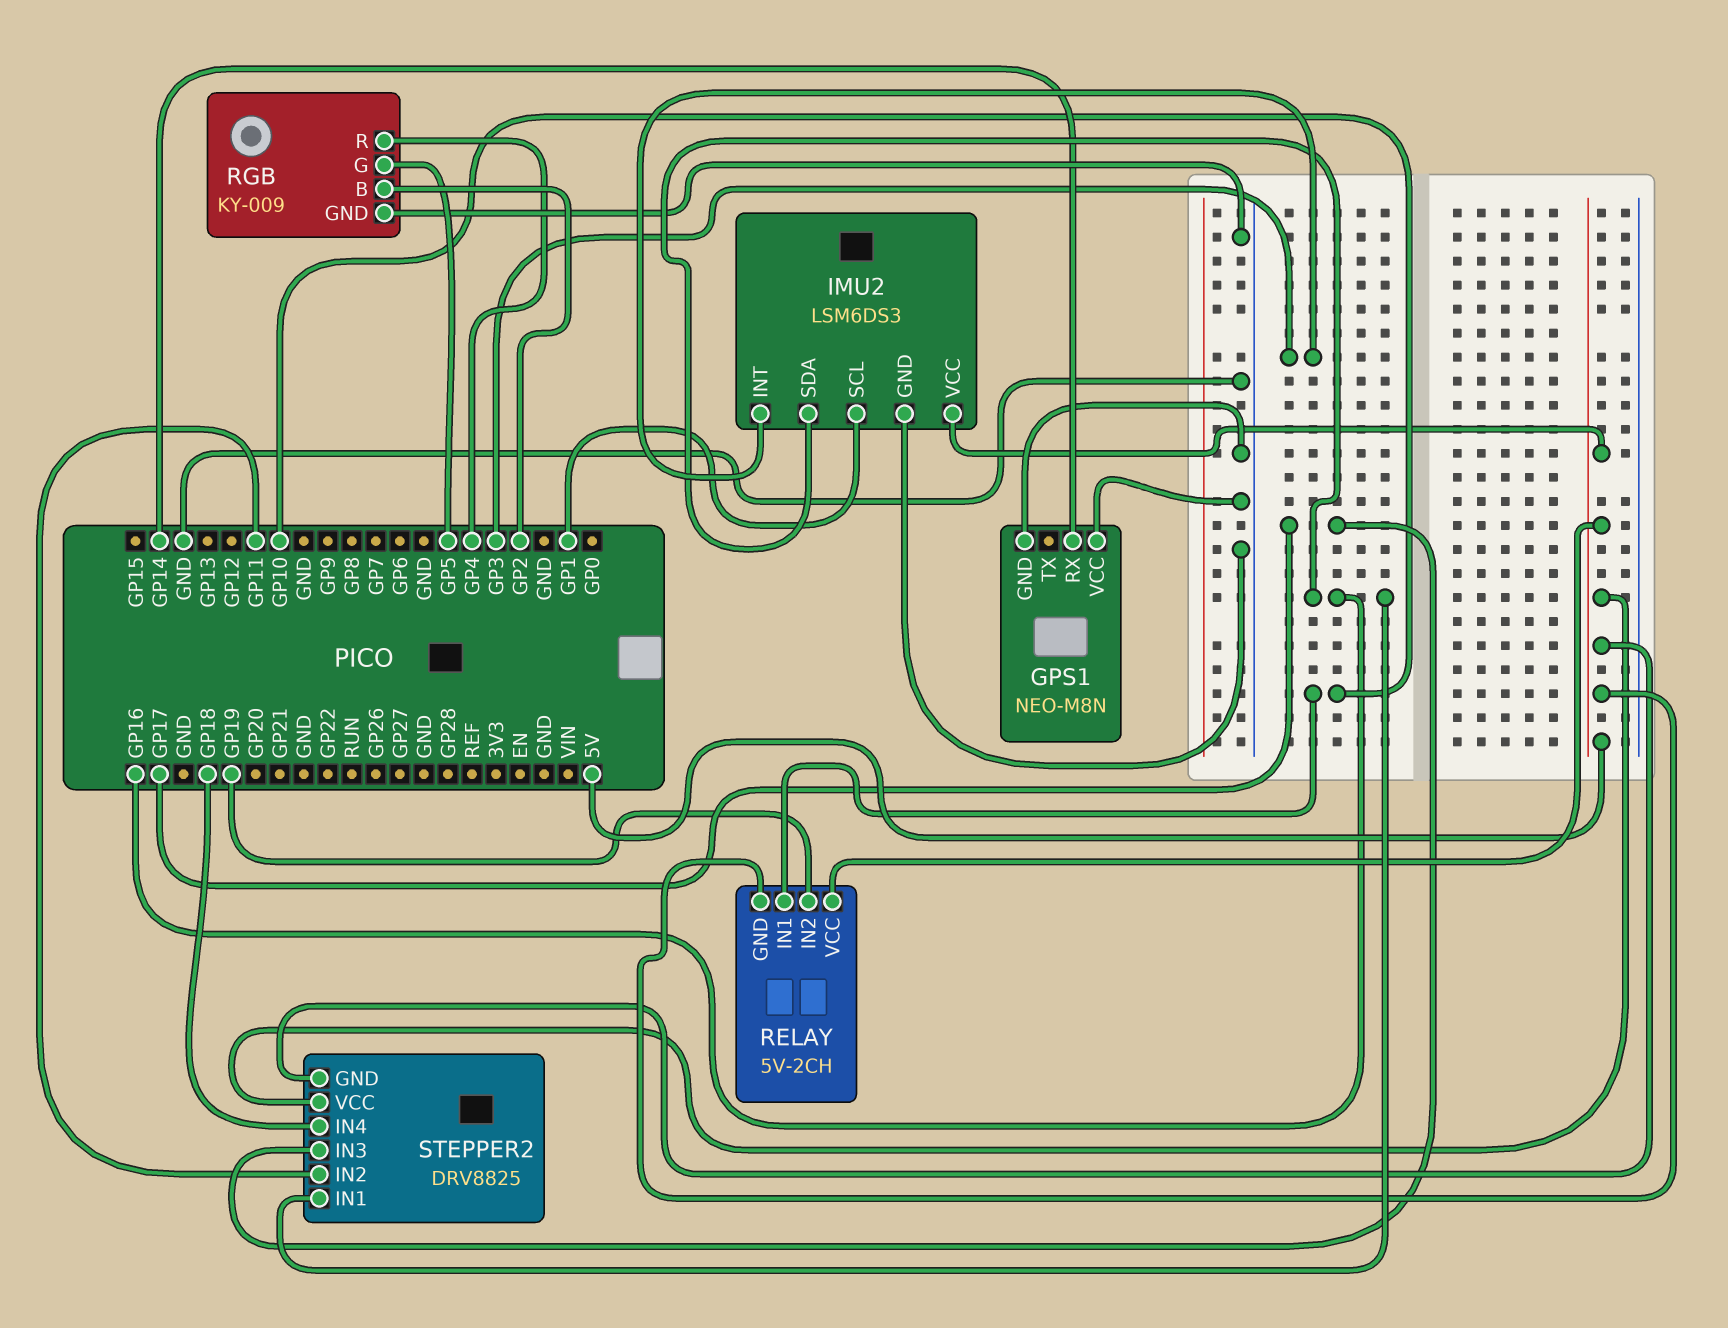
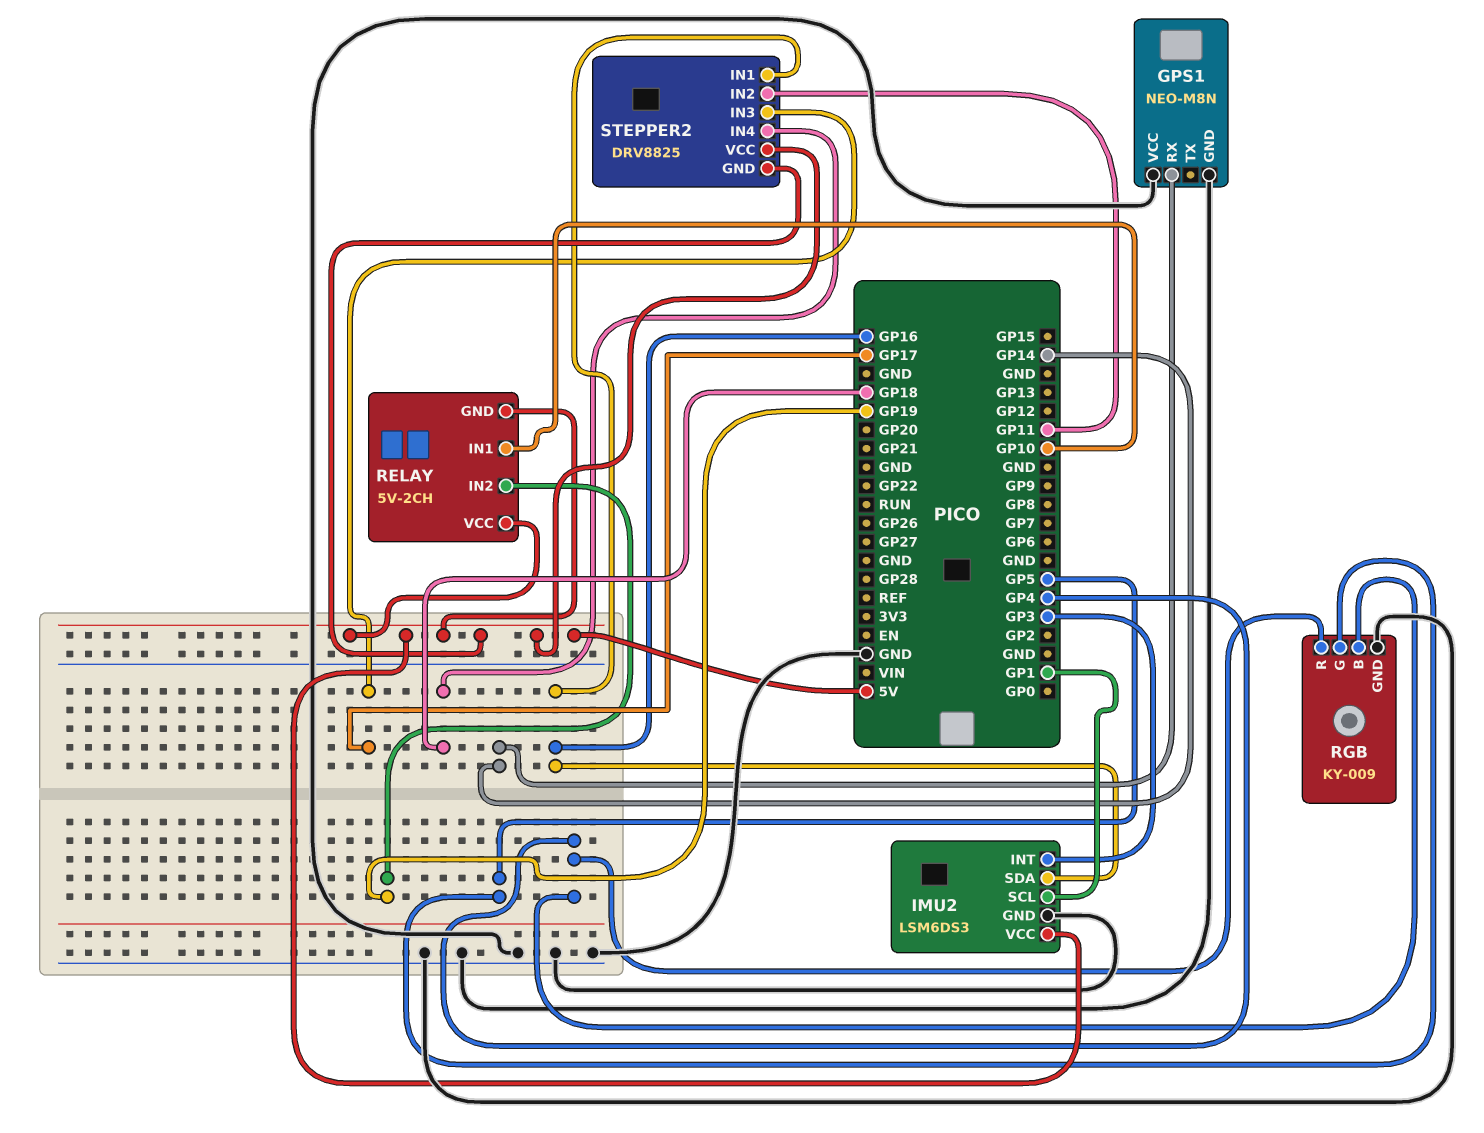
RGB pin B: GP2 -> GP4

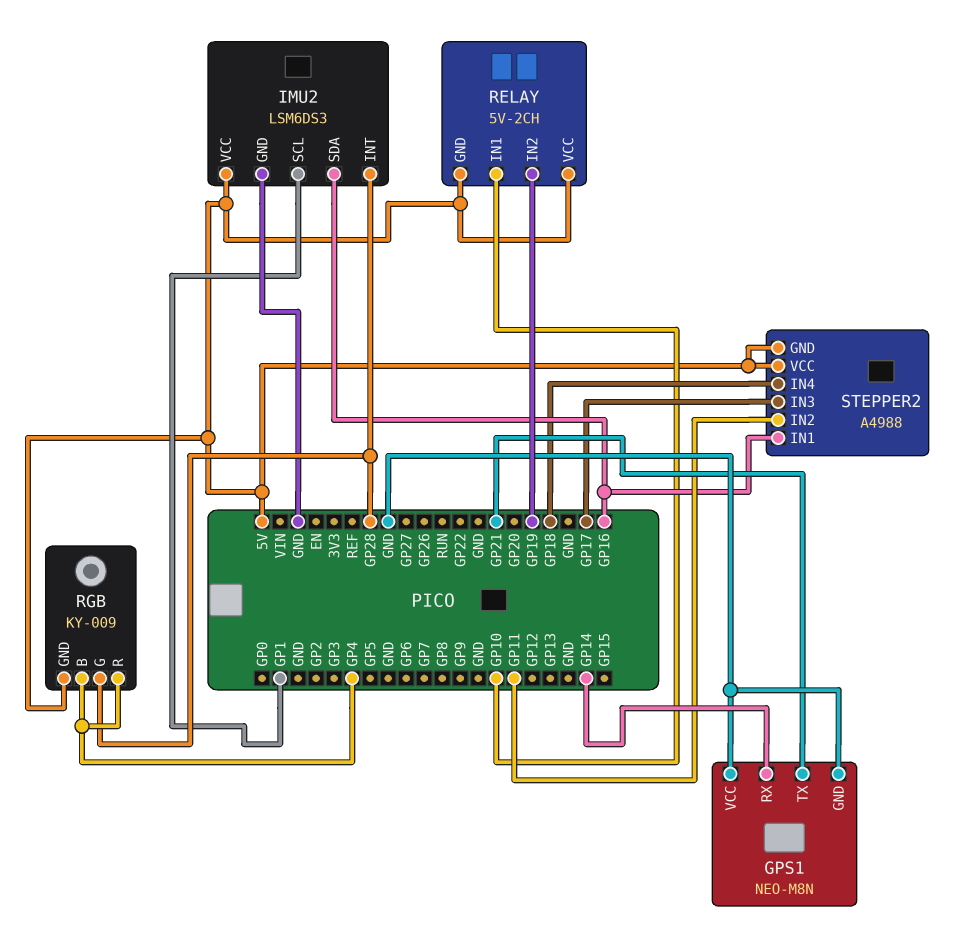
GPS1 pin TX: none -> GP21
IMU2 pin INT: GP3 -> GP28
RGB pin G: GP5 -> GP28
RGB pin GND: GND -> 5V
STEPPER2: DRV8825 -> A4988

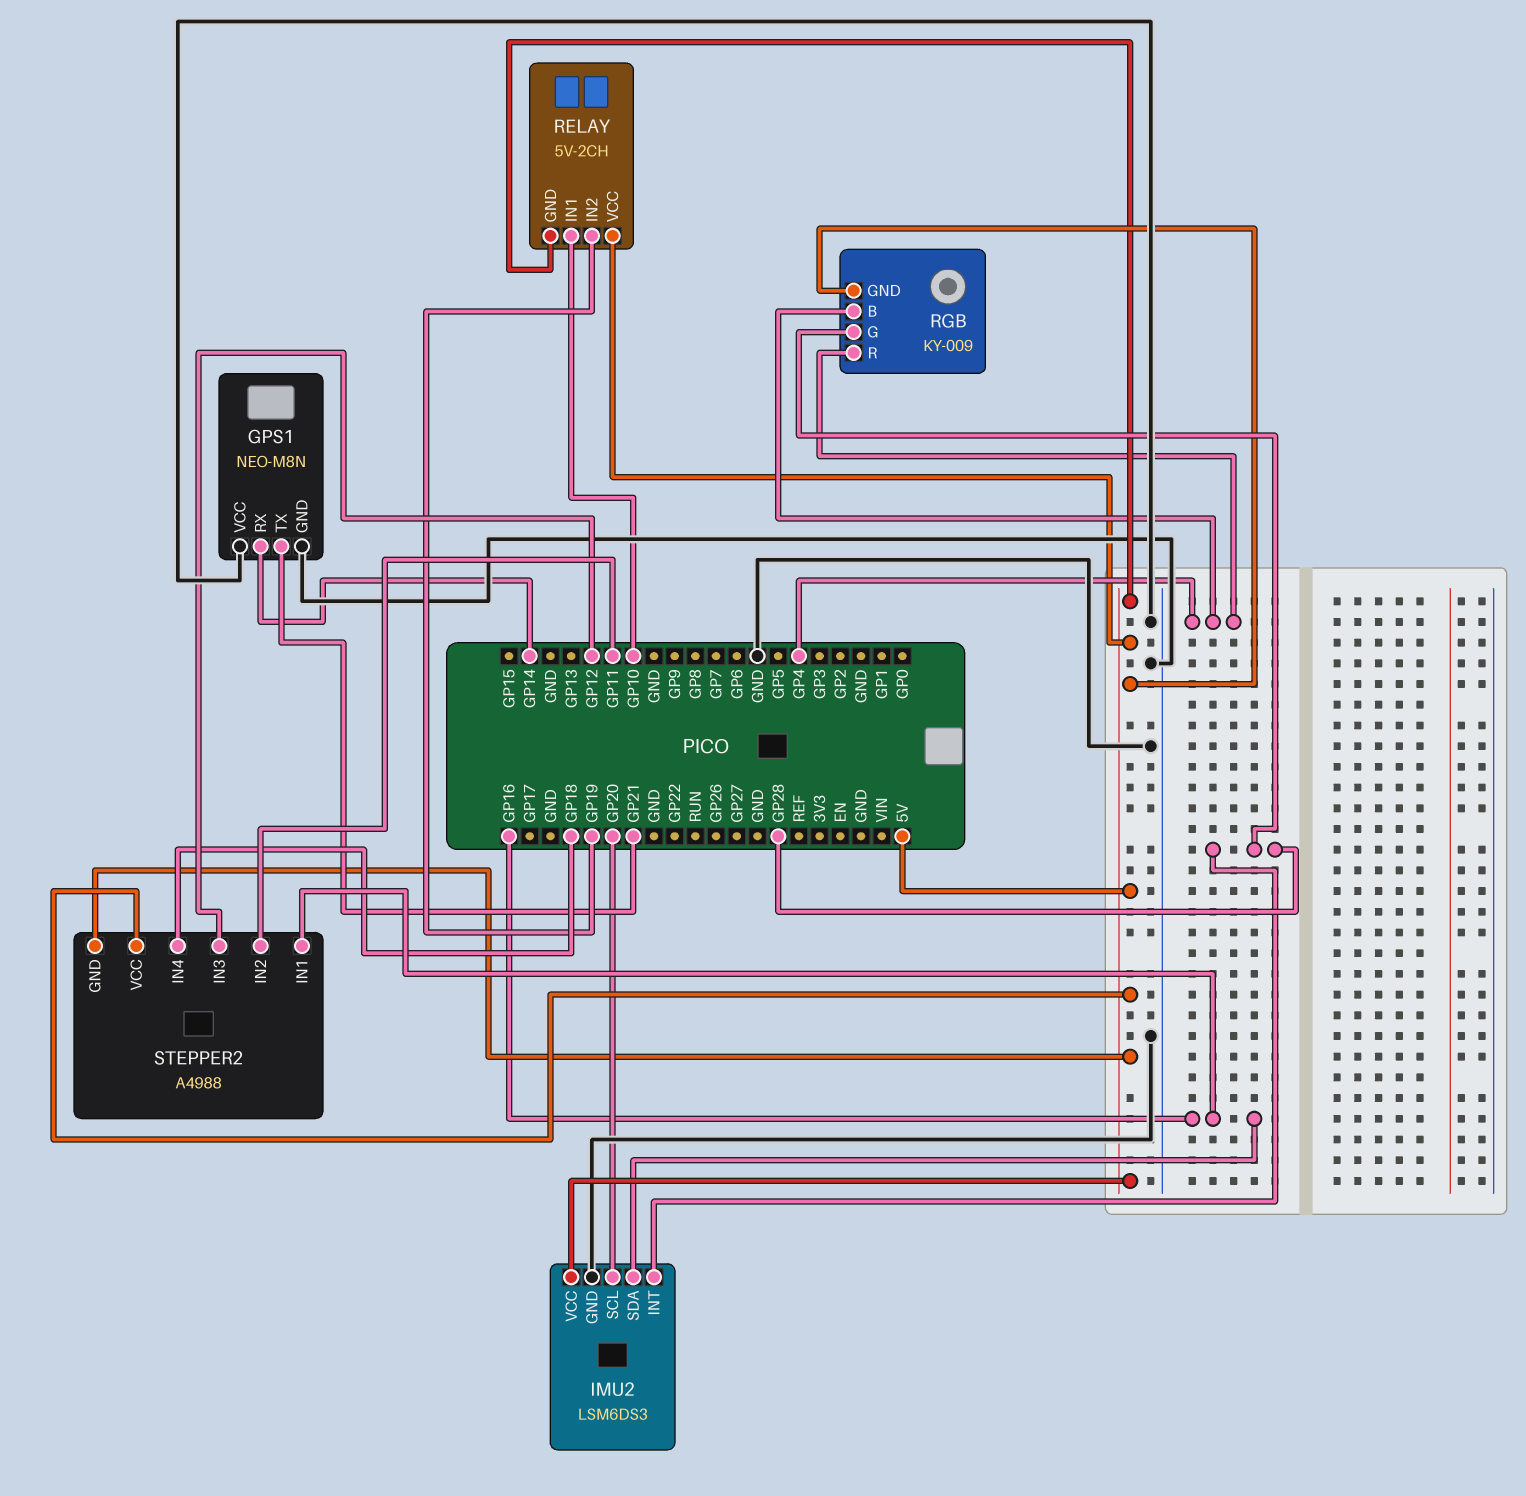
IMU2 pin SCL: GP1 -> GP20
STEPPER2 pin IN3: GP17 -> GP12

